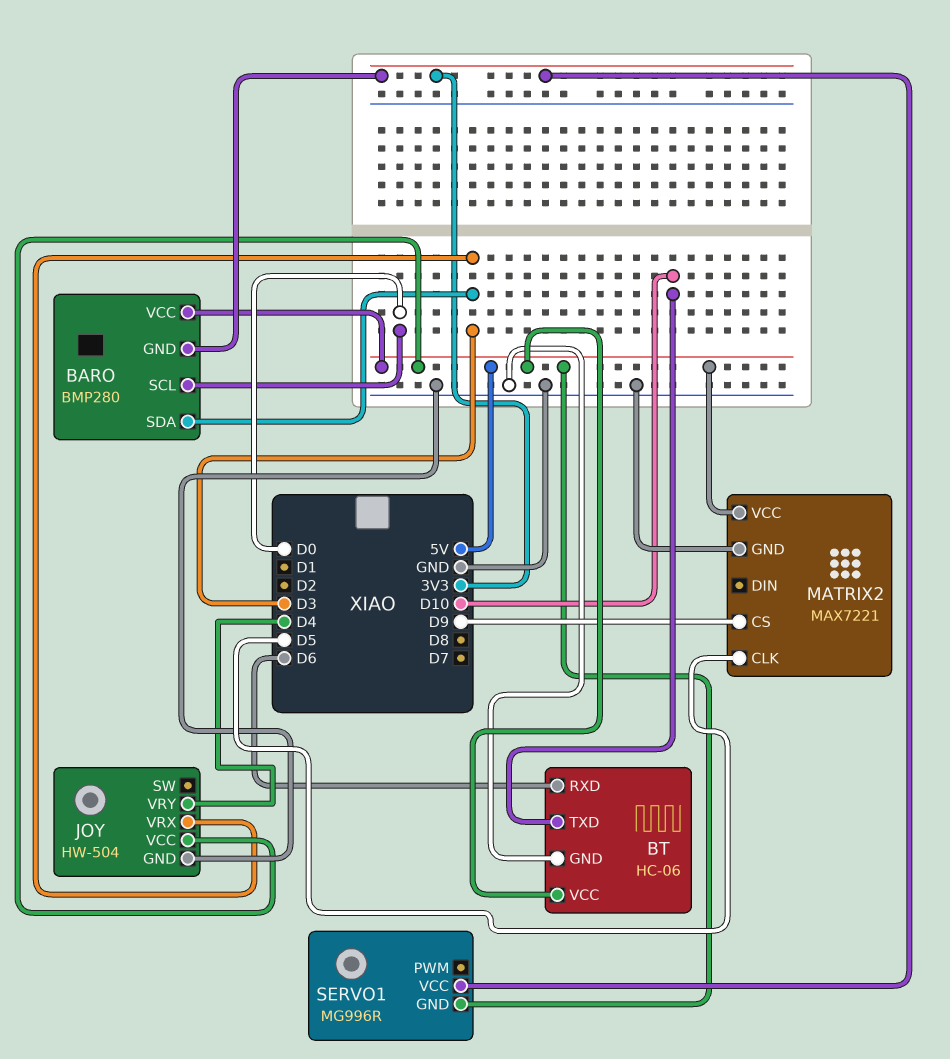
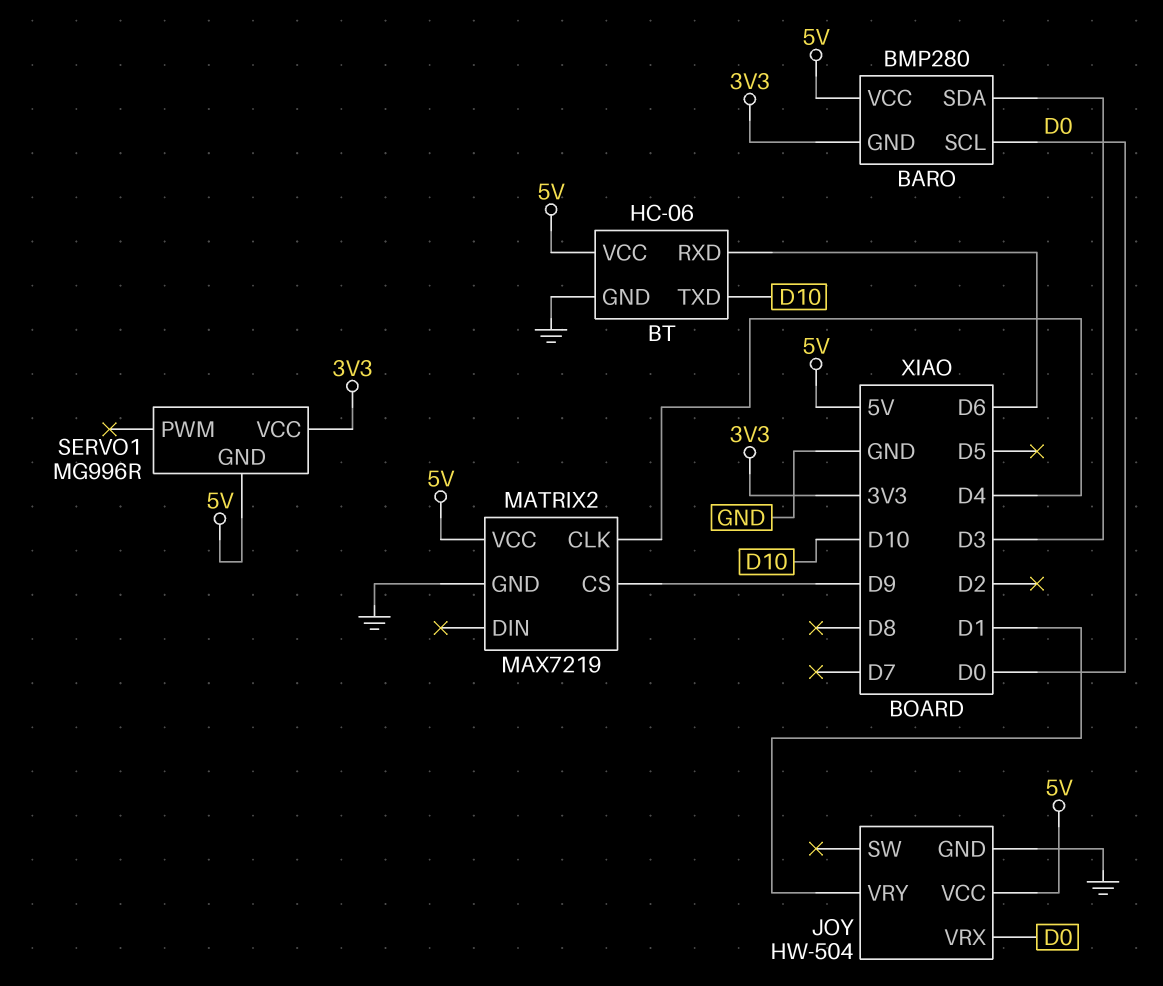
JOY pin VRX: D3 -> D0
JOY pin VRY: D4 -> D1
MATRIX2: MAX7221 -> MAX7219
MATRIX2 pin CLK: D5 -> D4

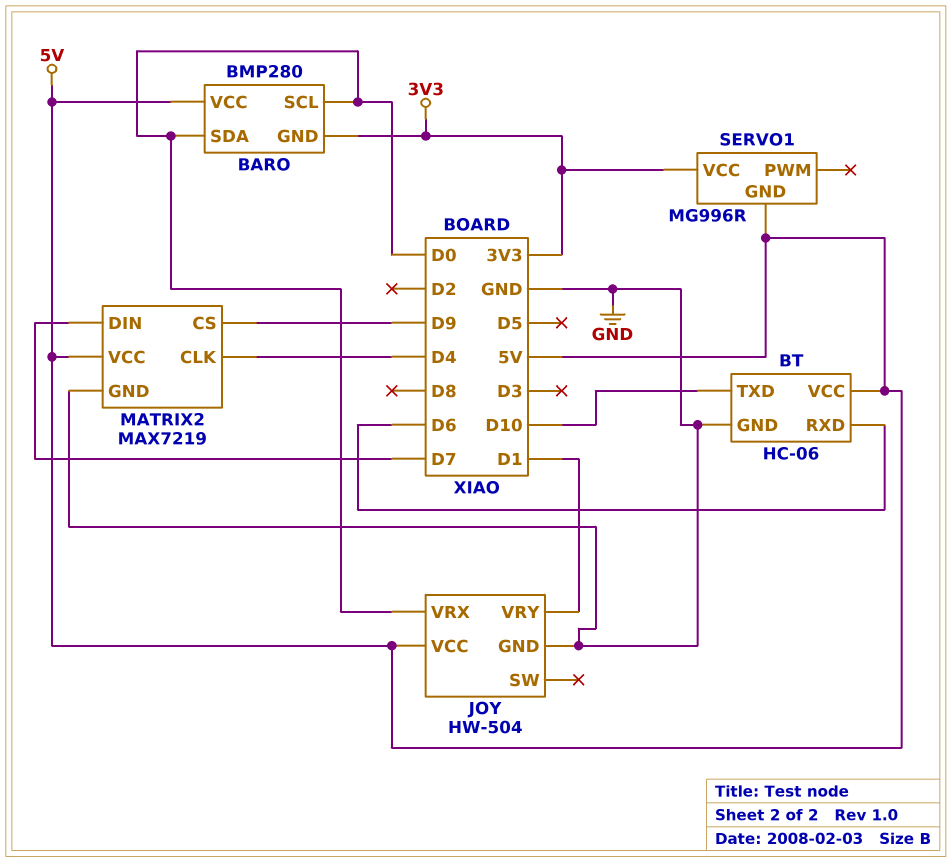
BARO pin SDA: D3 -> D0
MATRIX2 pin DIN: none -> D7

